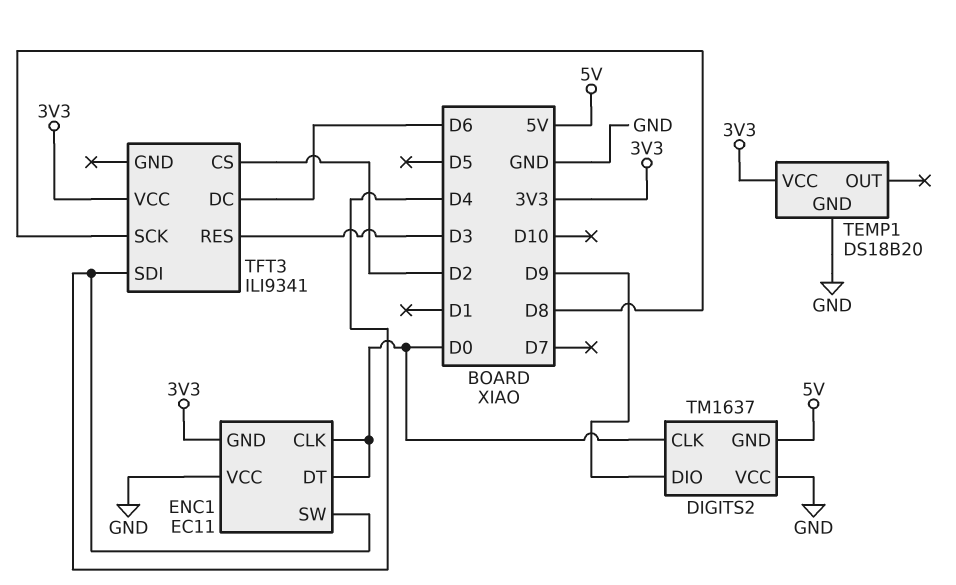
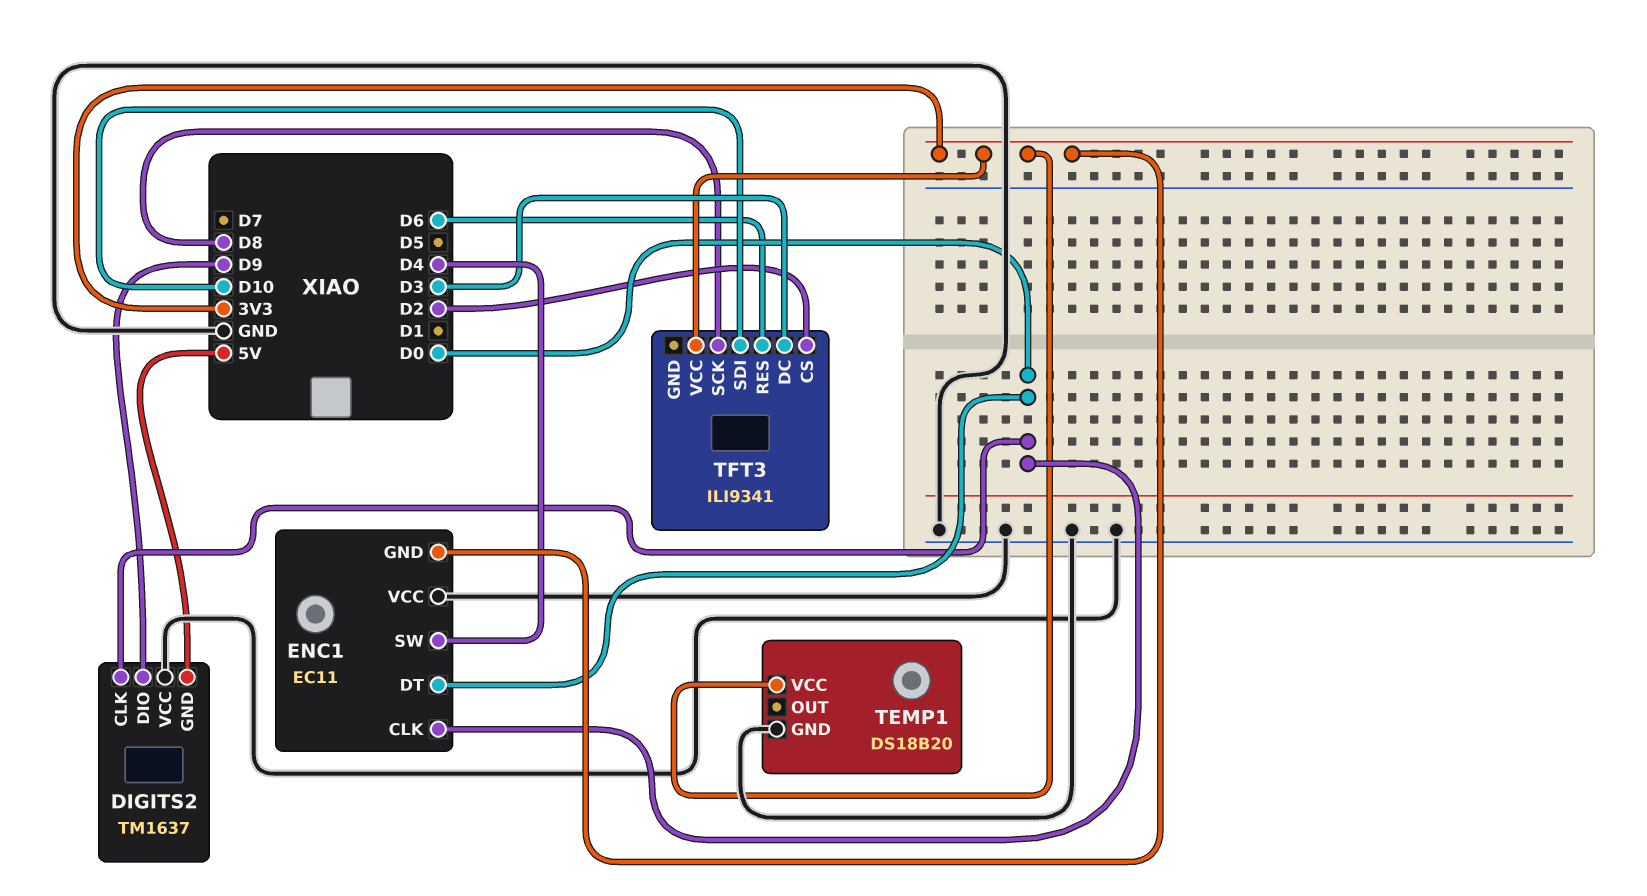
TFT3 pin DC: D6 -> D3
TFT3 pin RES: D3 -> D6
TFT3 pin SDI: D4 -> D10

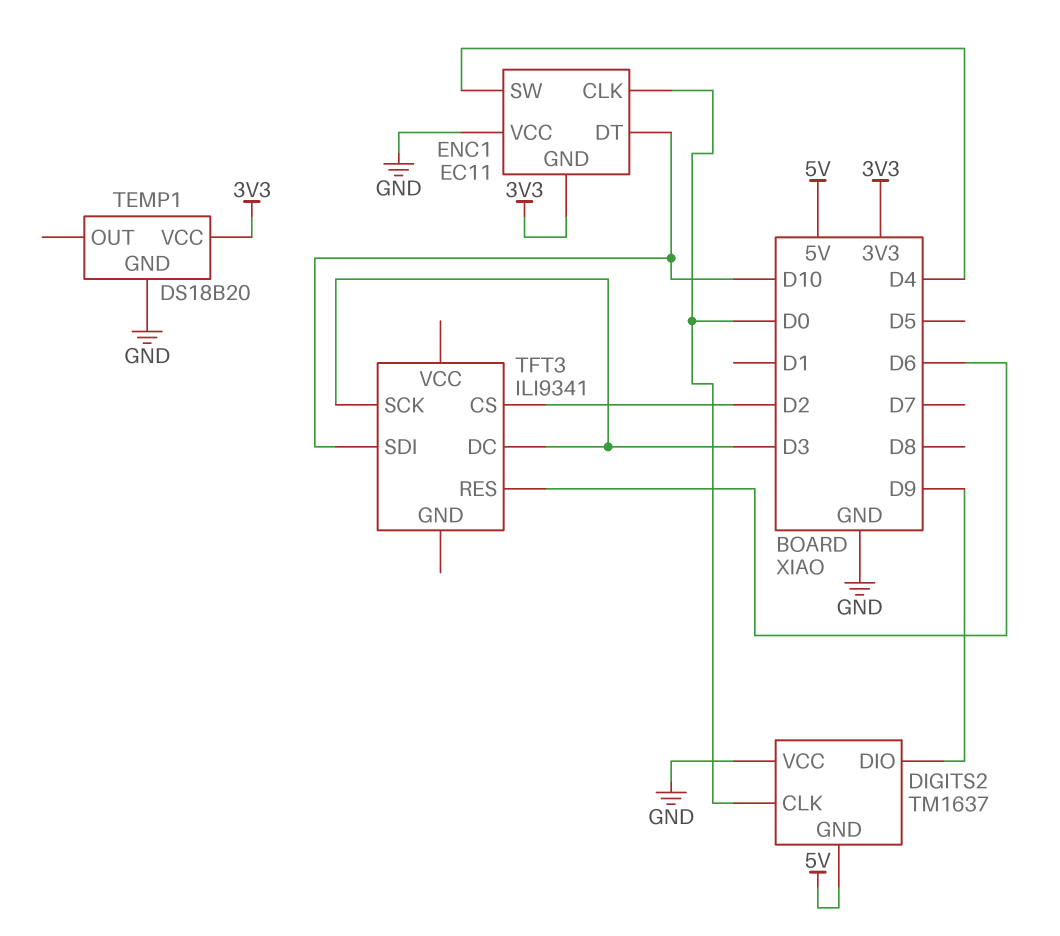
ENC1 pin DT: D0 -> D10
TFT3 pin SCK: D8 -> D3
TFT3 pin VCC: 3V3 -> none

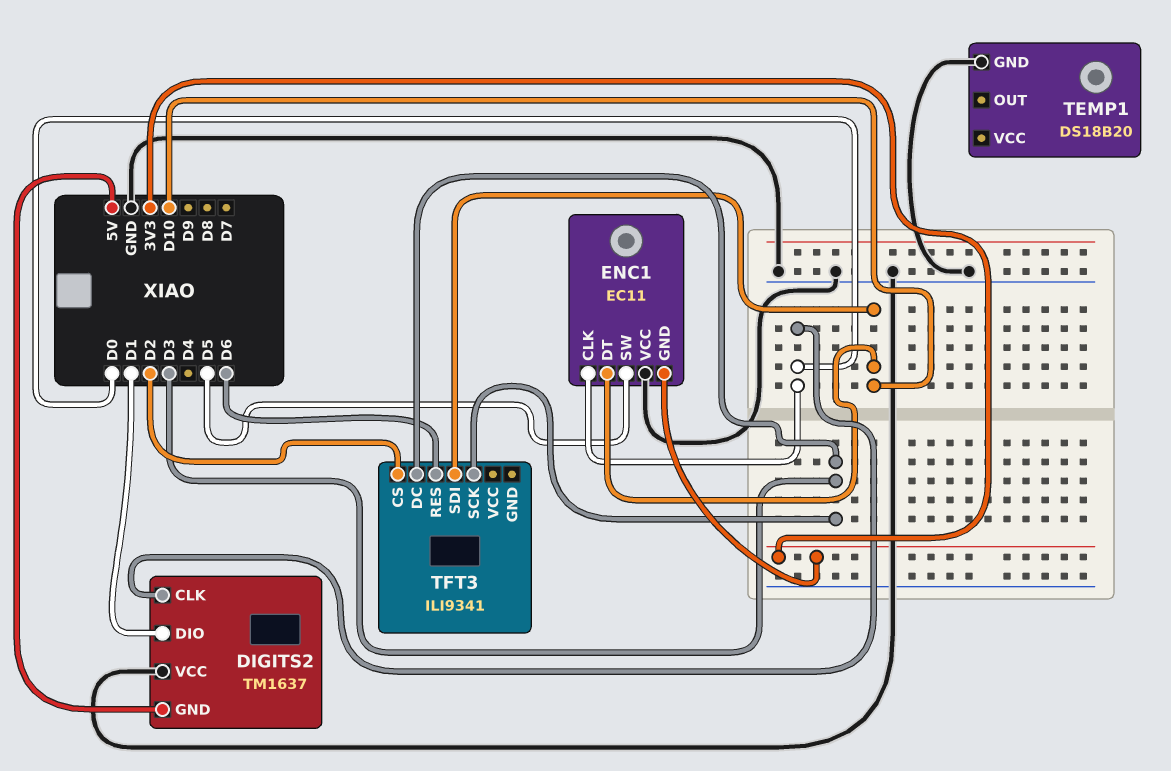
DIGITS2 pin DIO: D9 -> D1
ENC1 pin SW: D4 -> D5
TEMP1 pin VCC: 3V3 -> none

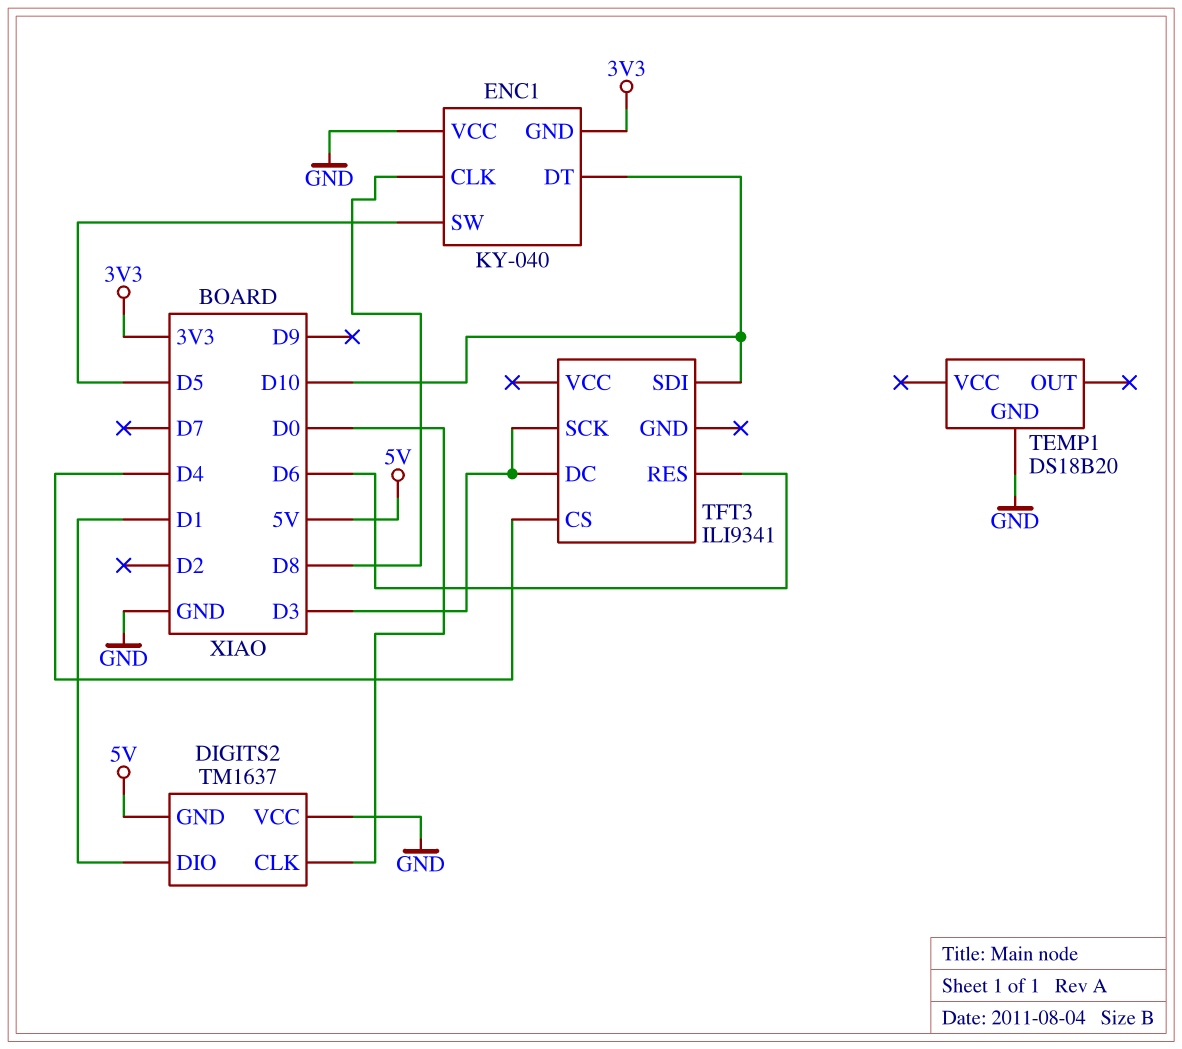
ENC1: EC11 -> KY-040
ENC1 pin CLK: D0 -> D8
TFT3 pin CS: D2 -> D4

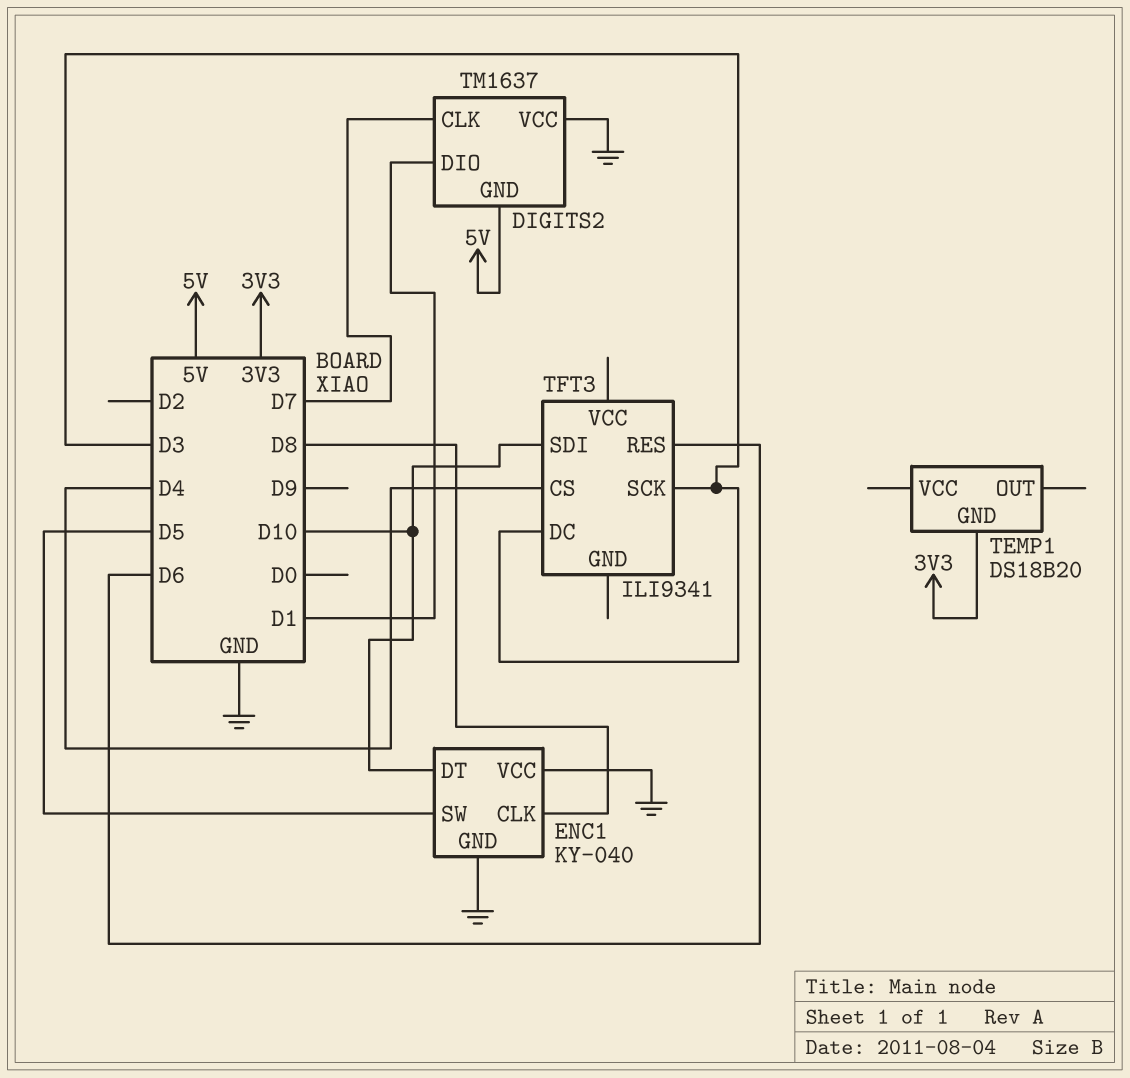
DIGITS2 pin CLK: D0 -> D7
ENC1 pin GND: 3V3 -> GND
TEMP1 pin GND: GND -> 3V3

